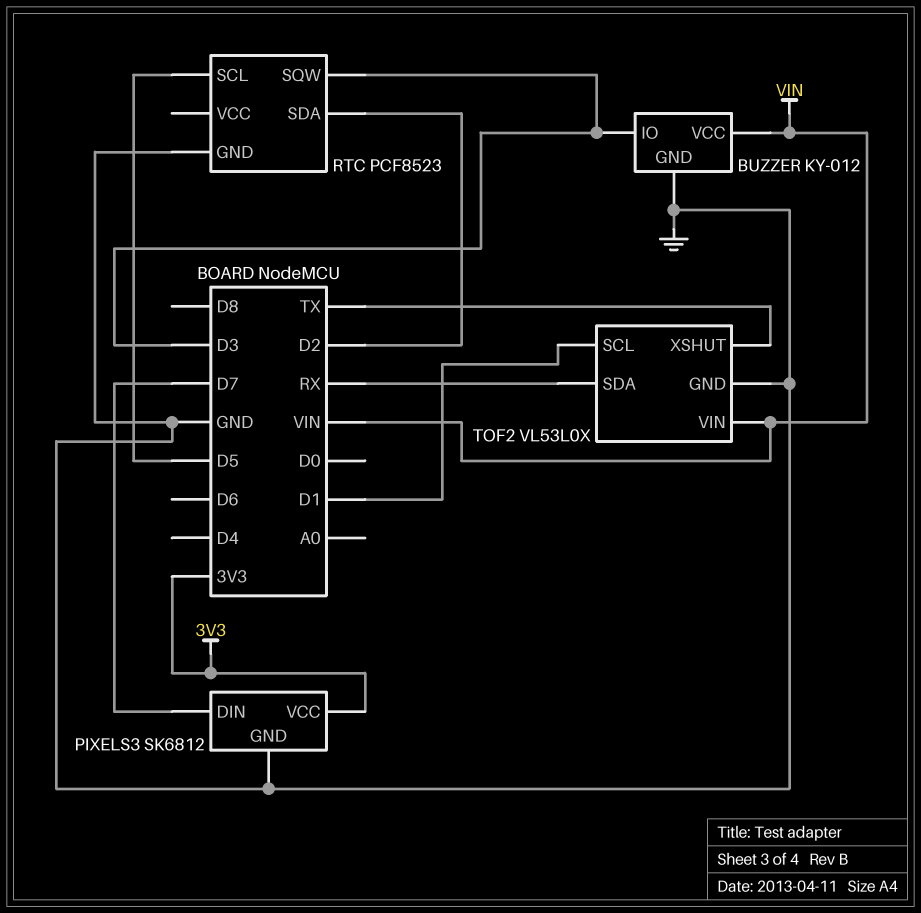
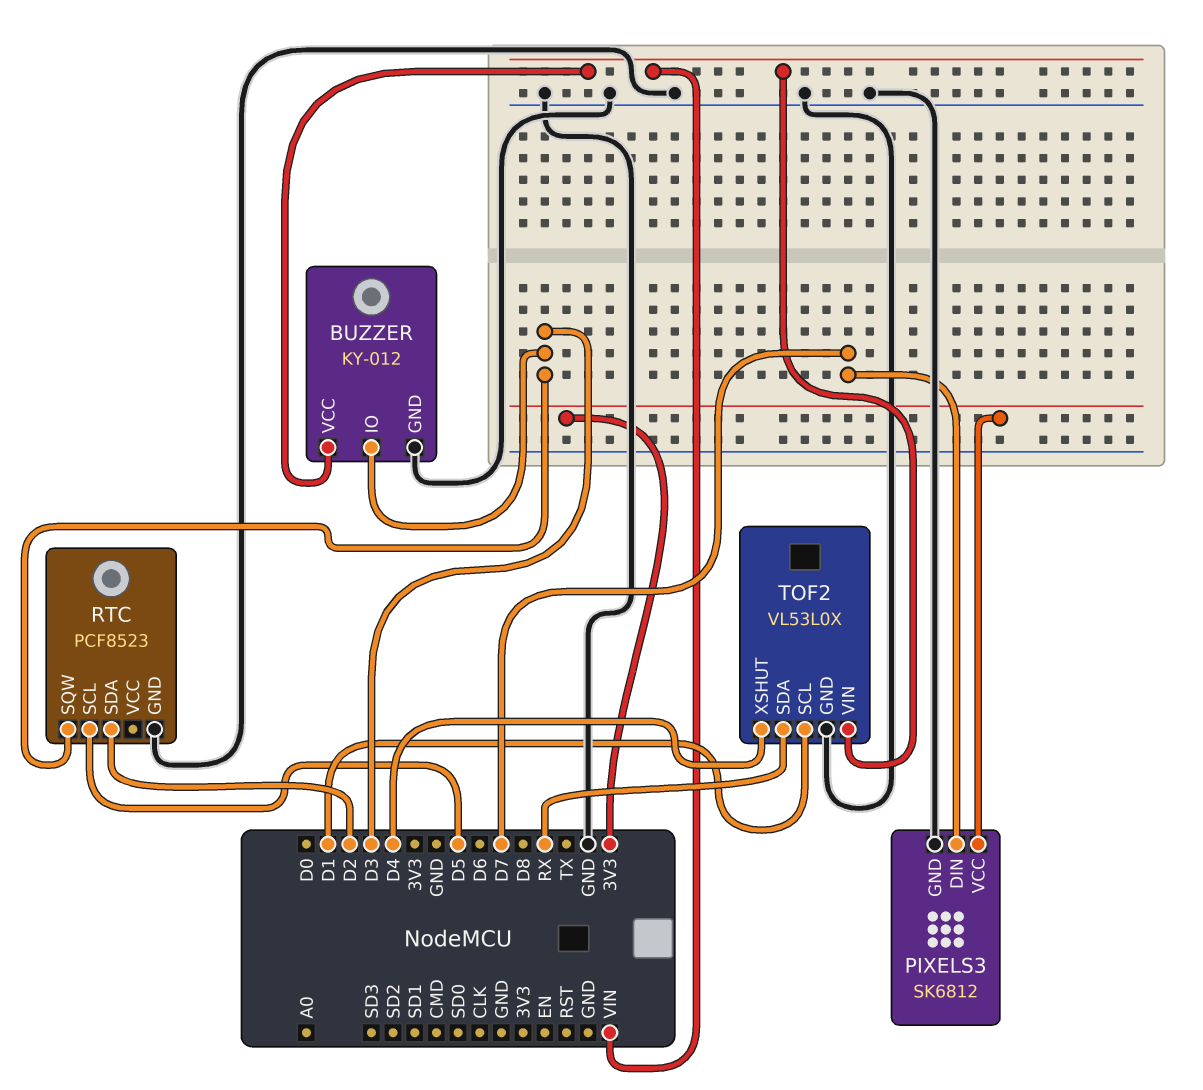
TOF2 pin XSHUT: TX -> D4

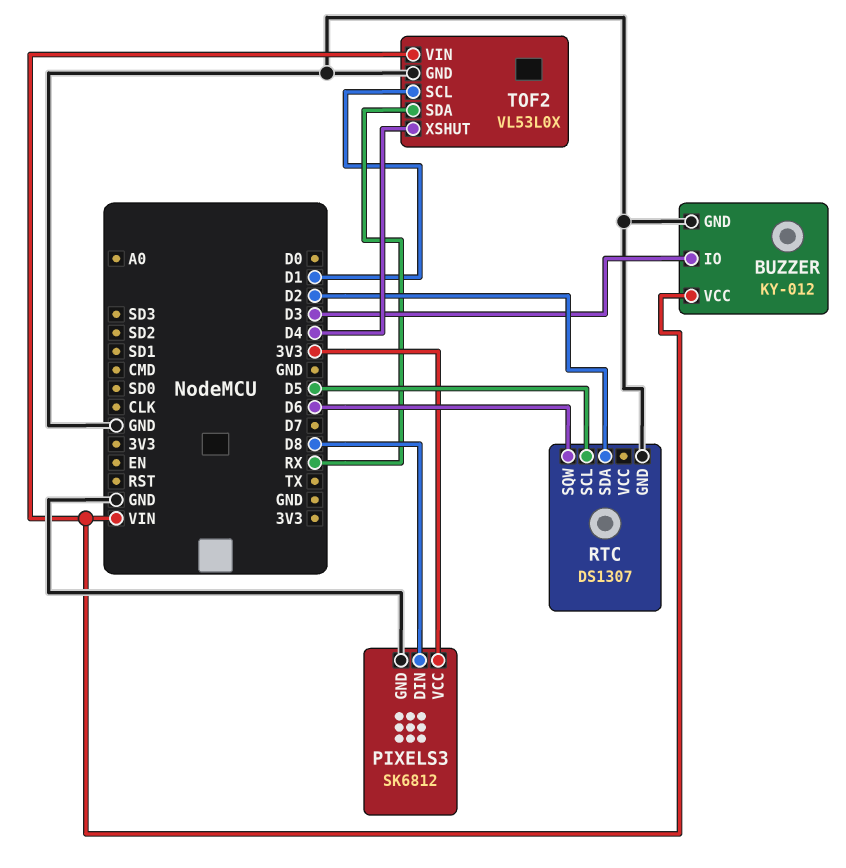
PIXELS3 pin DIN: D7 -> D8
RTC: PCF8523 -> DS1307
RTC pin SQW: D3 -> D6

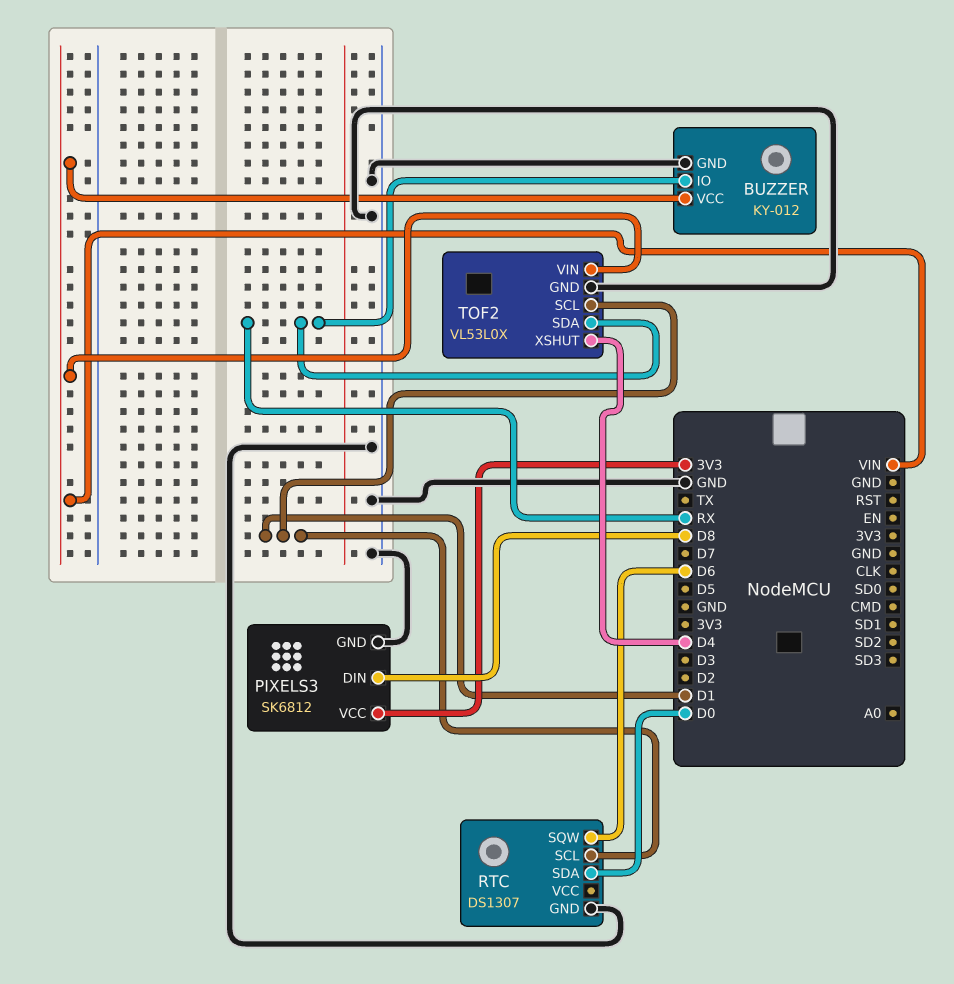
BUZZER pin IO: D3 -> RX
RTC pin SCL: D5 -> D1
RTC pin SDA: D2 -> D0

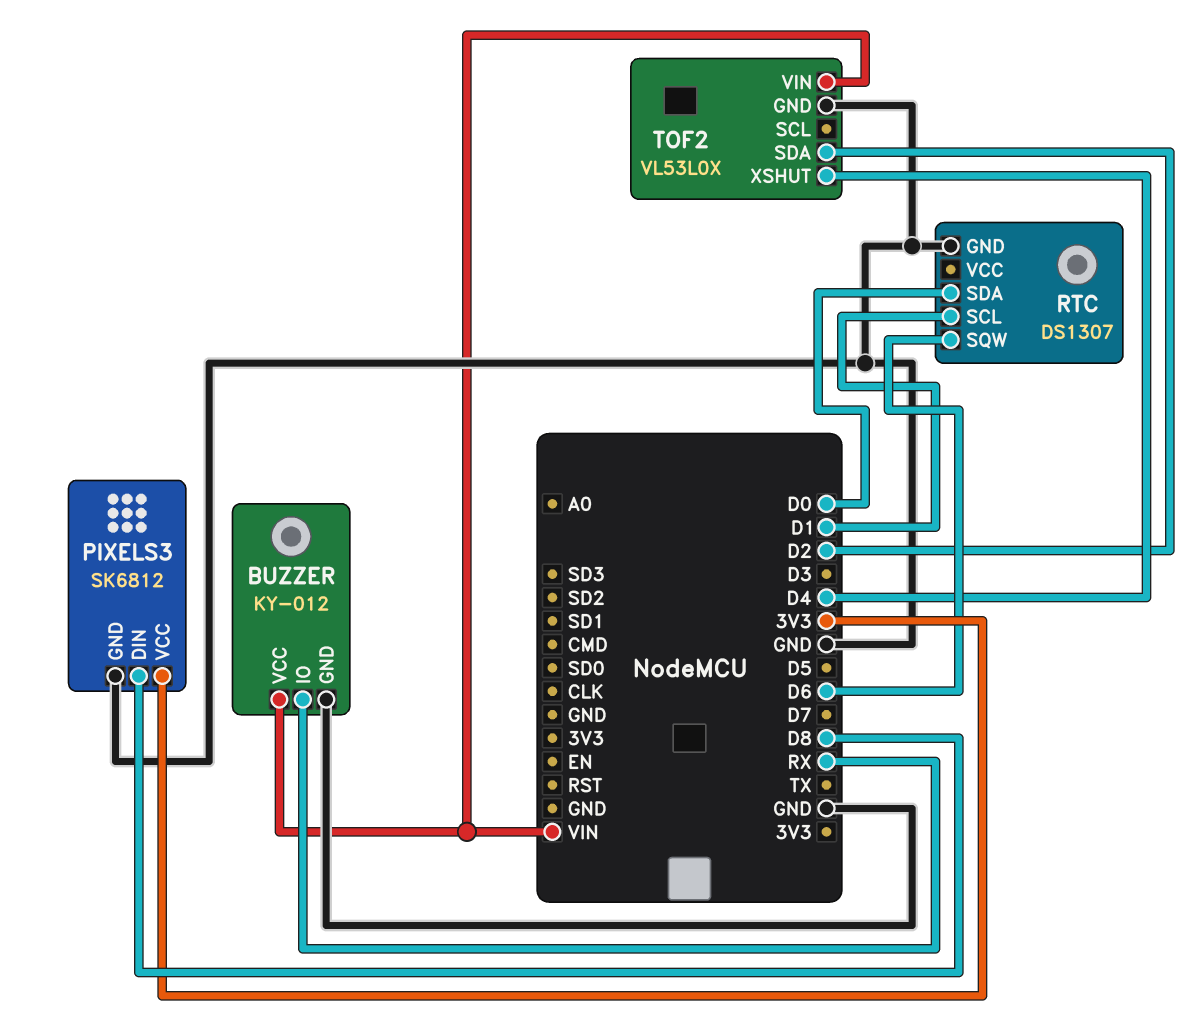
TOF2 pin SCL: D1 -> none
TOF2 pin SDA: RX -> D2

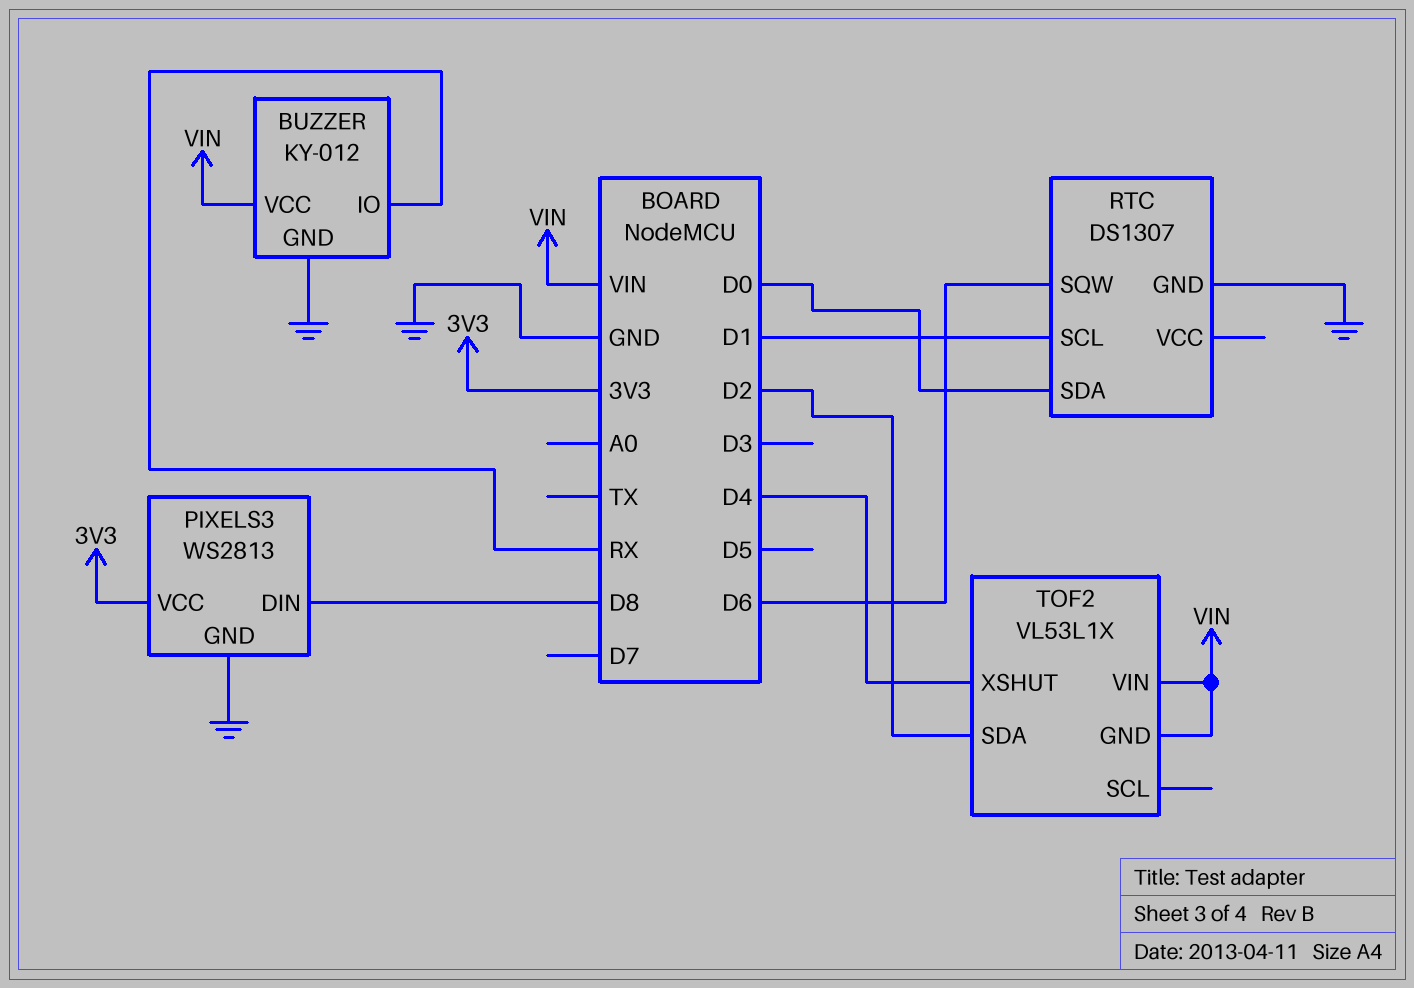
PIXELS3: SK6812 -> WS2813
TOF2: VL53L0X -> VL53L1X
TOF2 pin GND: GND -> VIN

